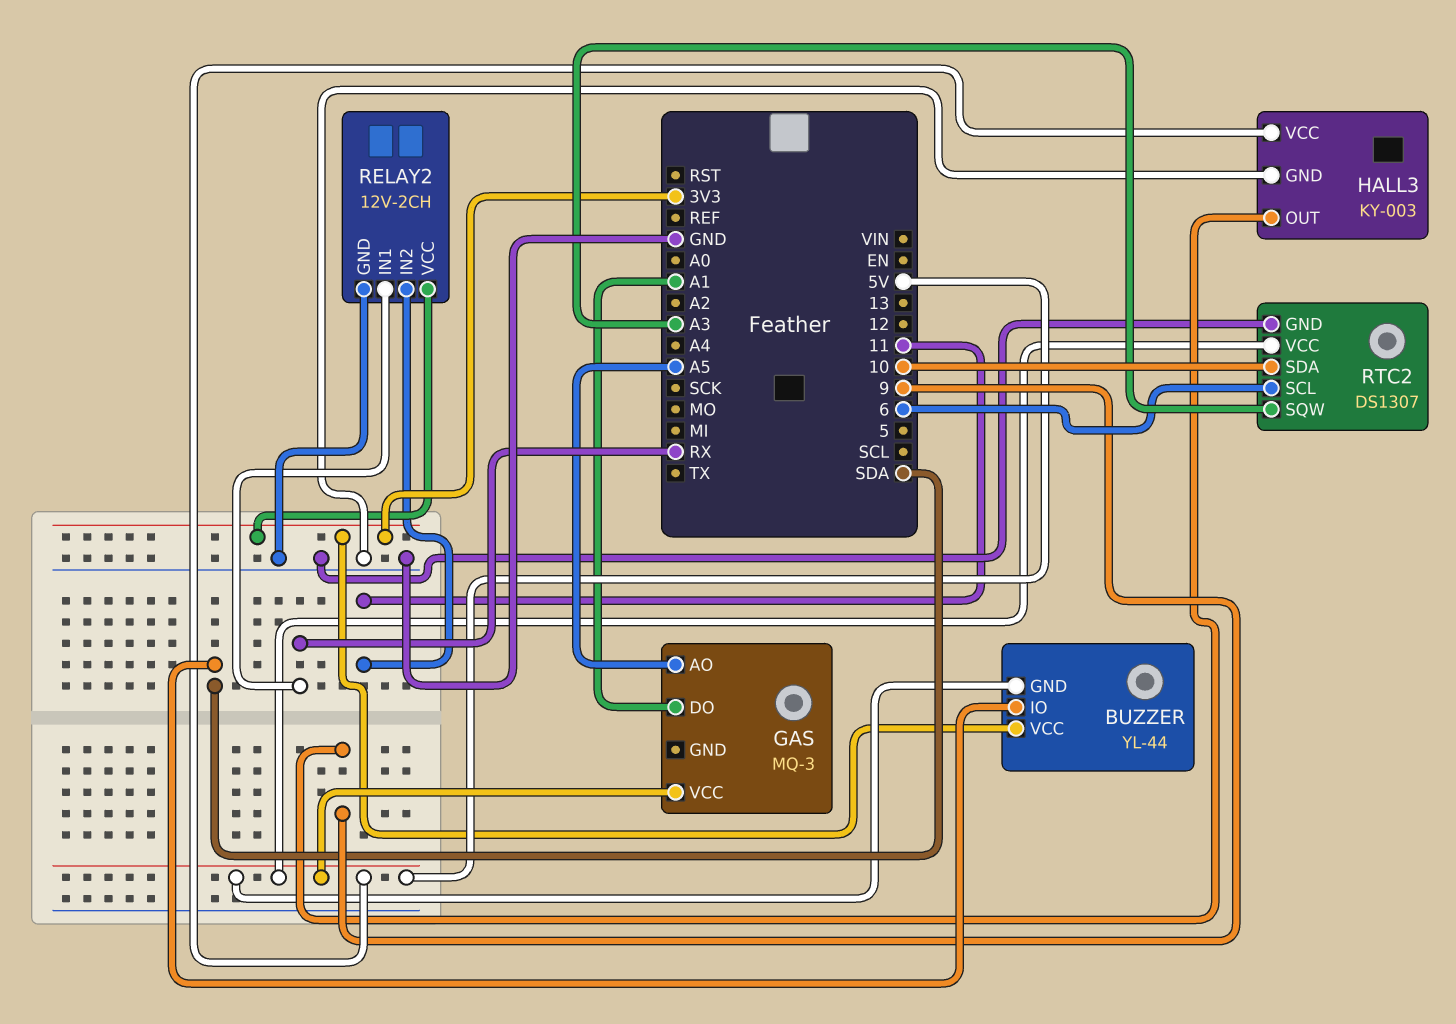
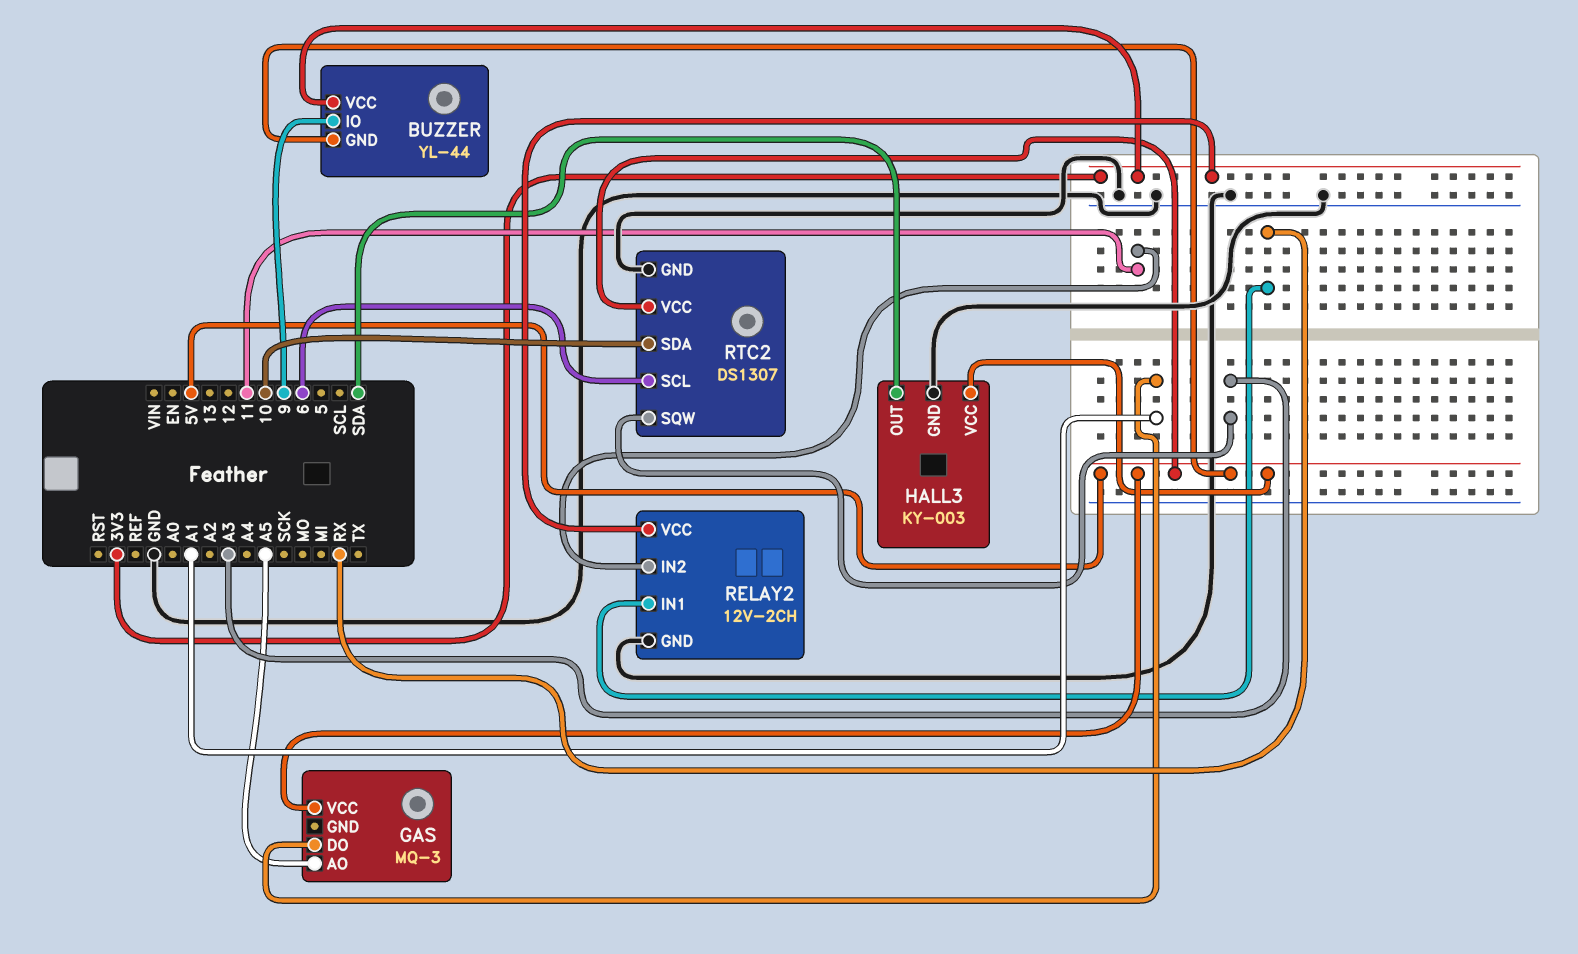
BUZZER pin IO: SDA -> 9
HALL3 pin OUT: 9 -> SDA

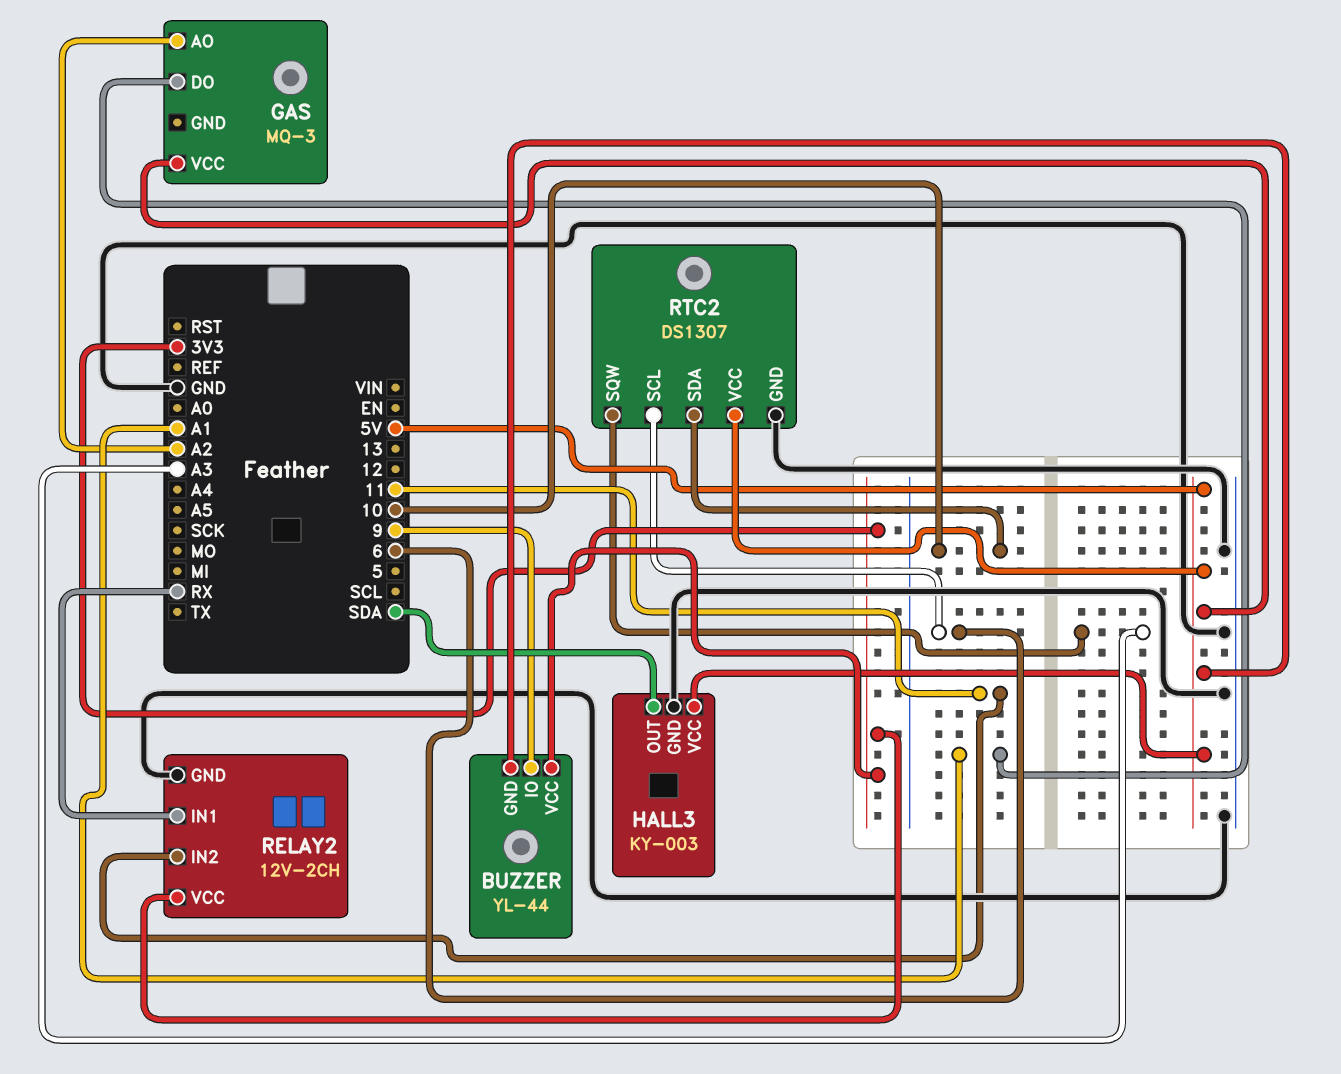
GAS pin AO: A5 -> A2

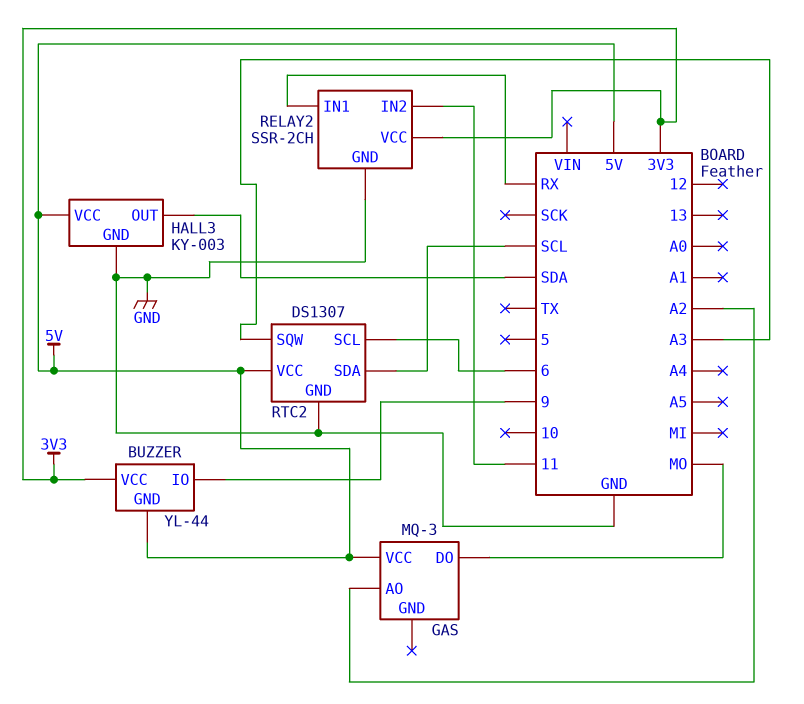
GAS pin DO: A1 -> MO
RELAY2: 12V-2CH -> SSR-2CH
RTC2 pin SDA: 10 -> SCL

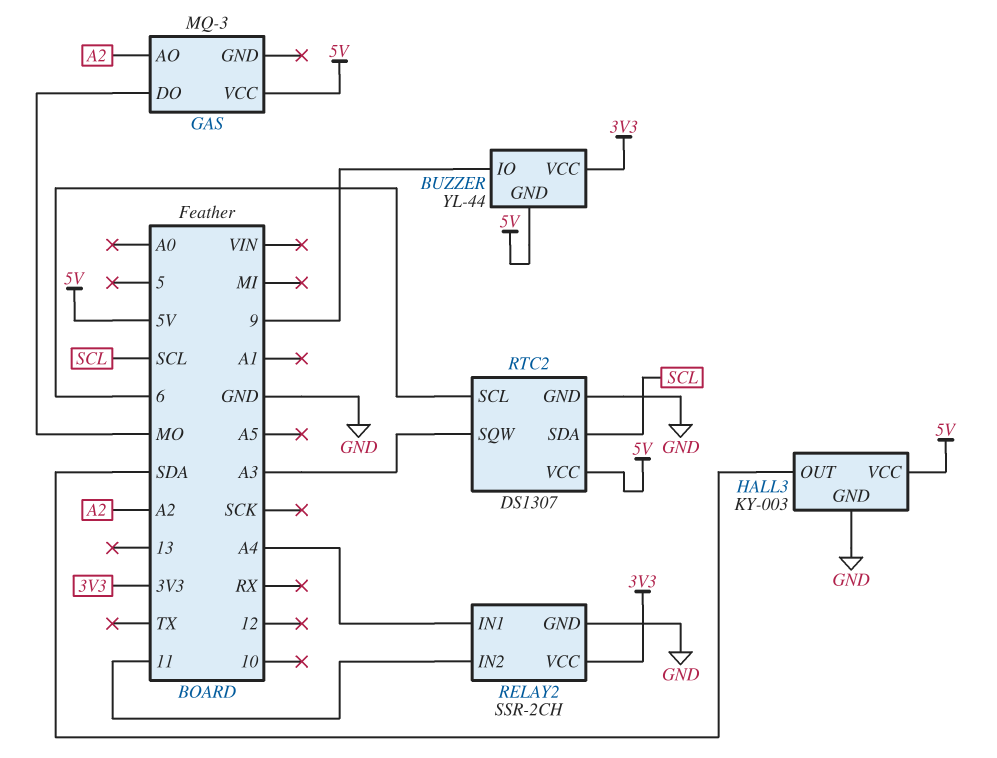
RELAY2 pin IN1: RX -> A4

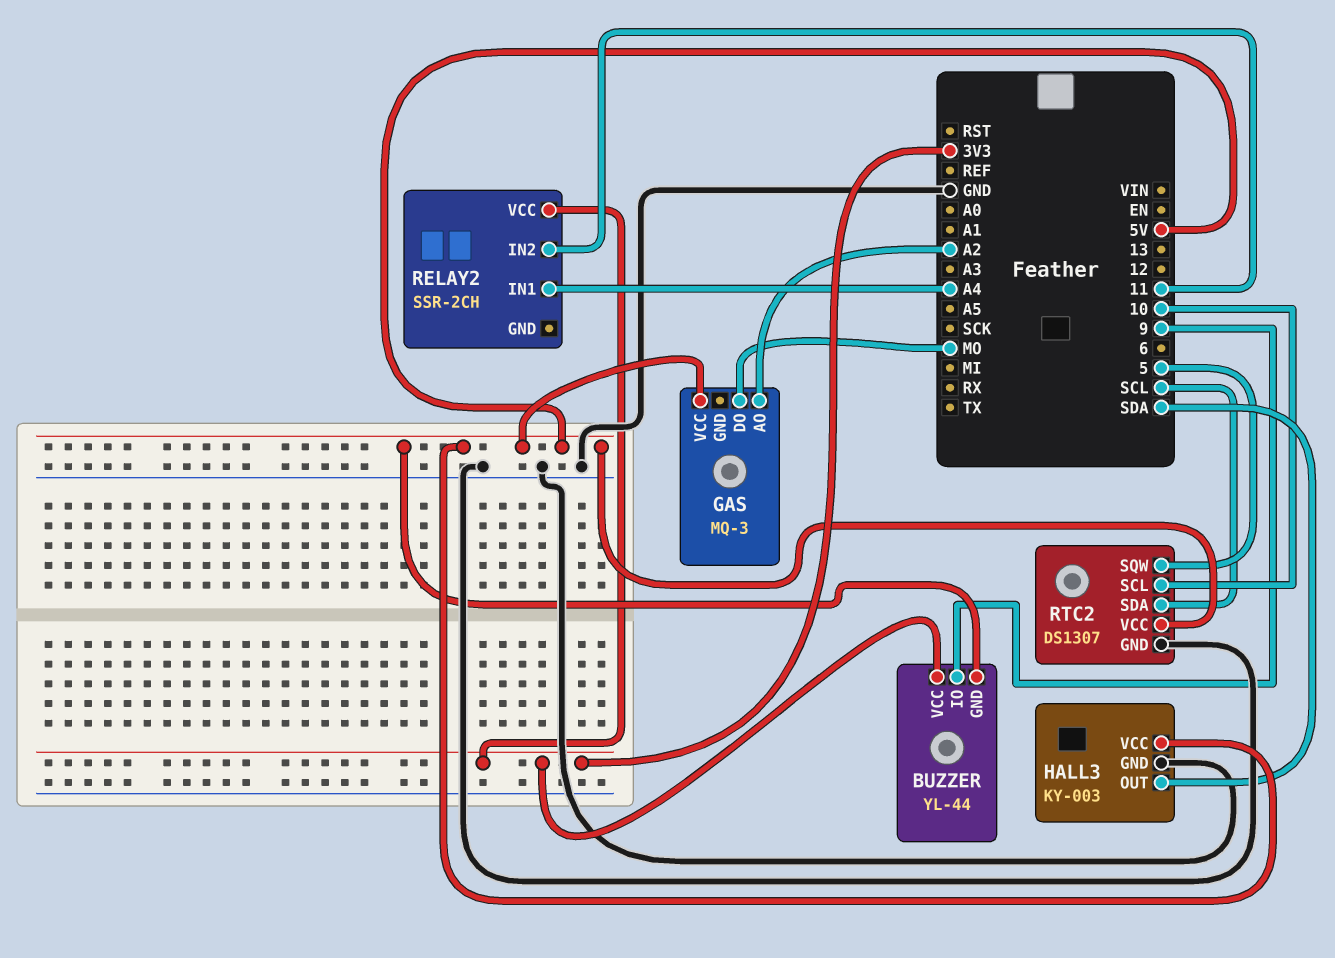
RELAY2 pin GND: GND -> none
RTC2 pin SCL: 6 -> 10
RTC2 pin SQW: A3 -> 5

